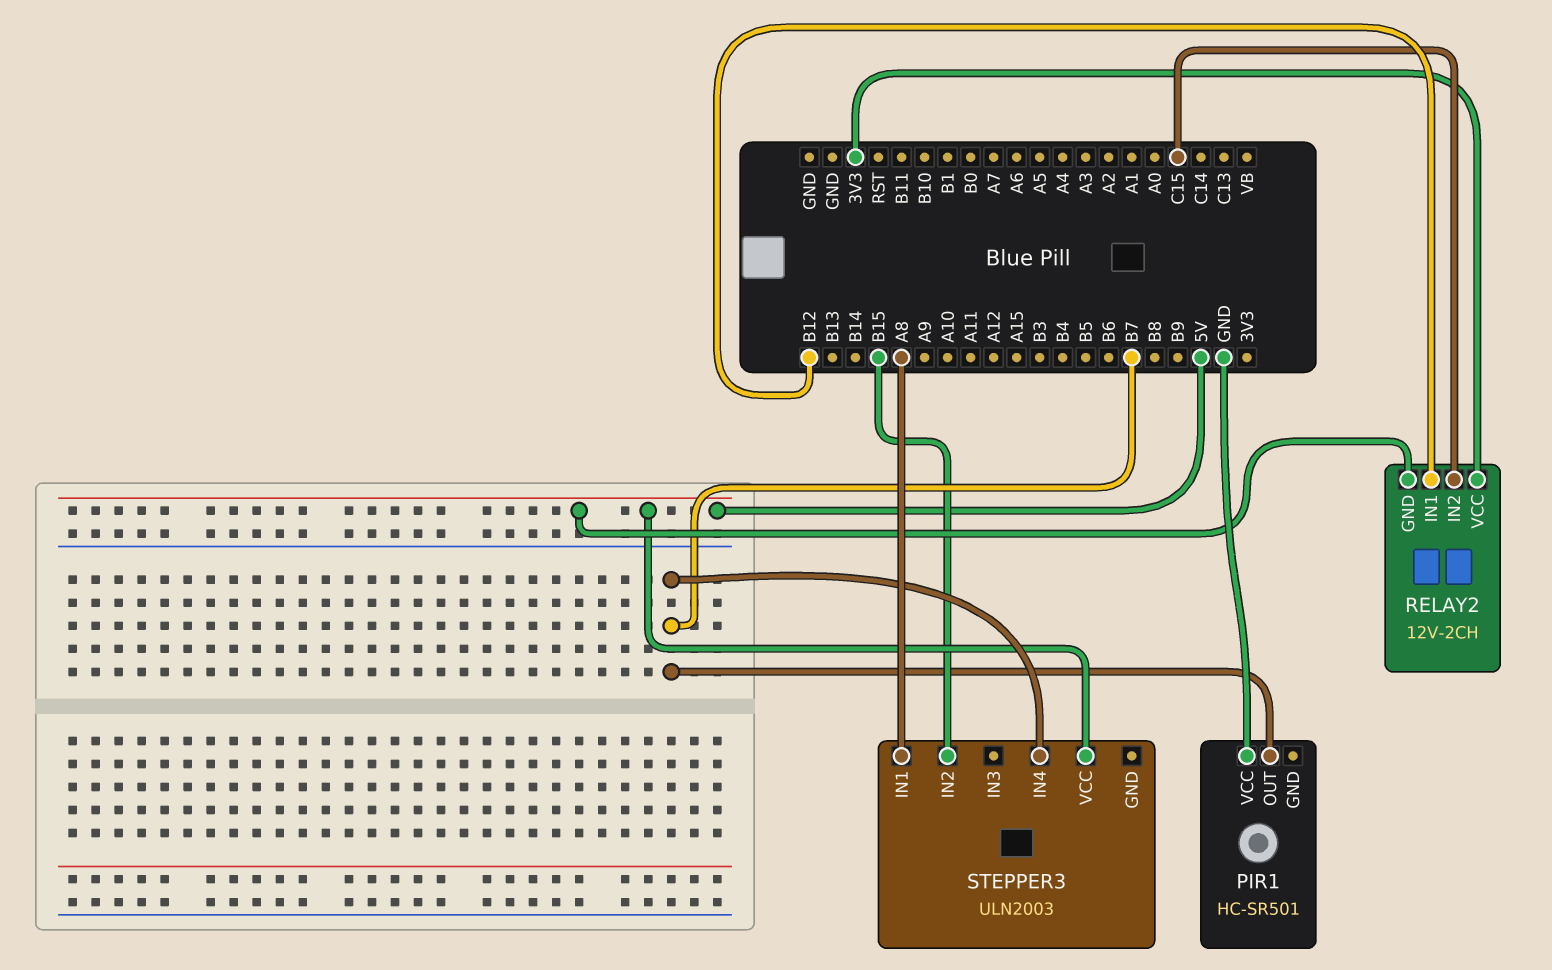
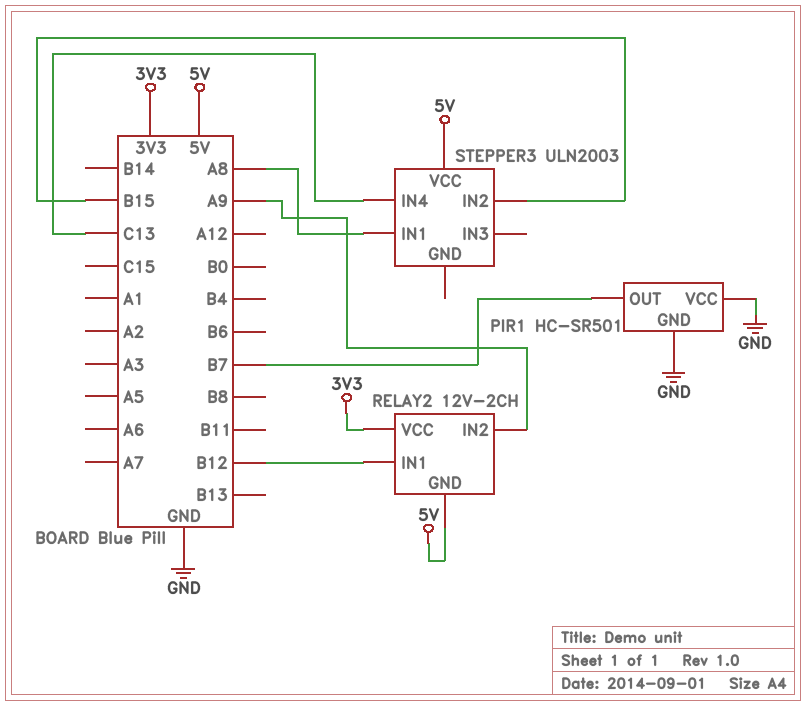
PIR1 pin GND: none -> GND
RELAY2 pin IN2: C15 -> A9
STEPPER3 pin IN4: B7 -> C13

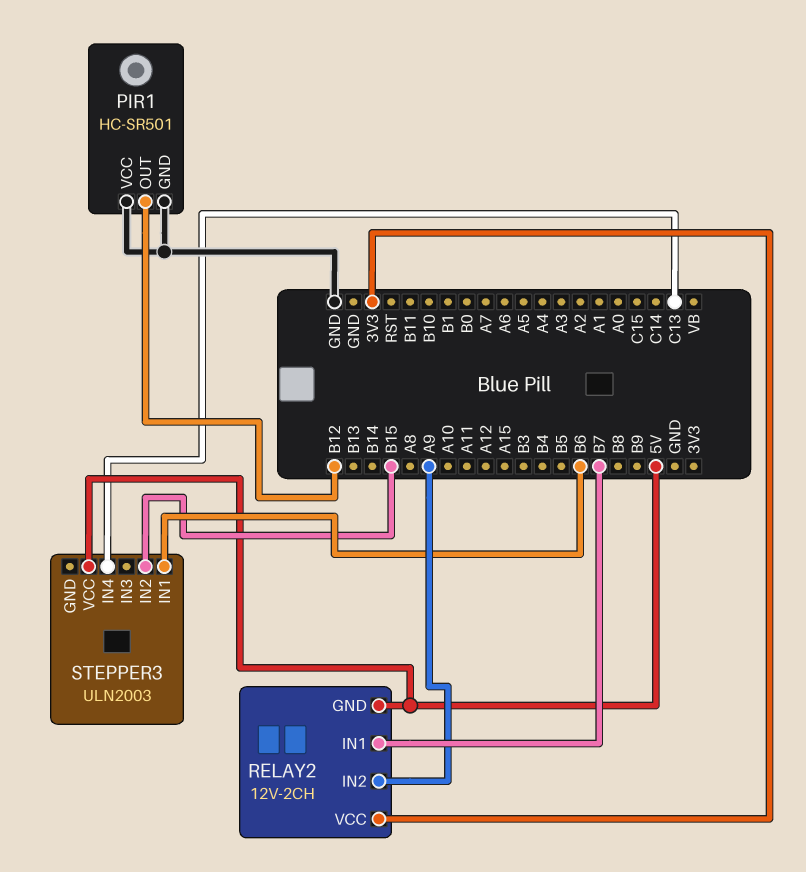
PIR1 pin OUT: B7 -> B12
RELAY2 pin IN1: B12 -> B7
STEPPER3 pin IN1: A8 -> B6

